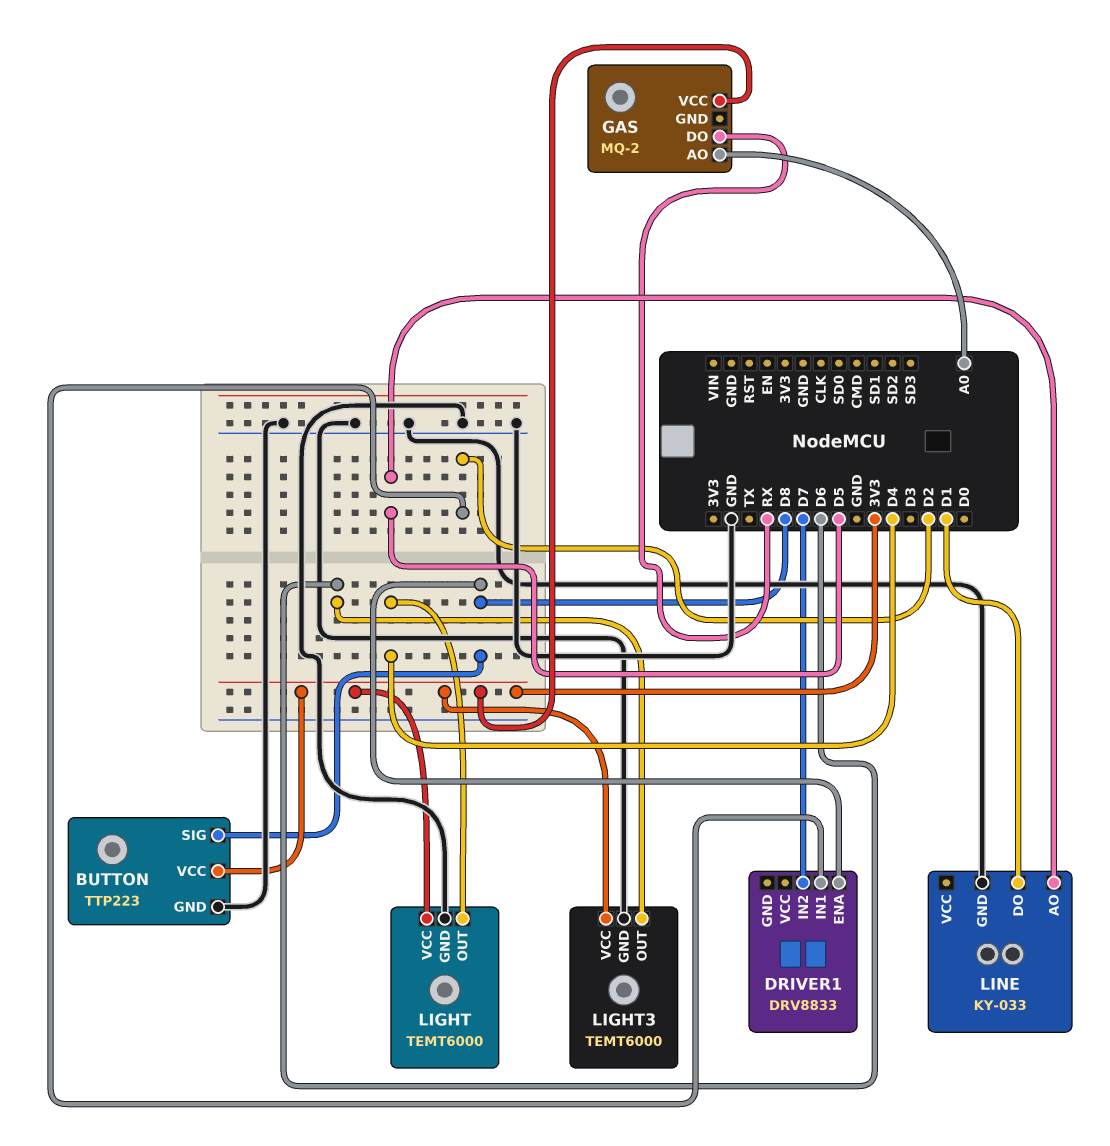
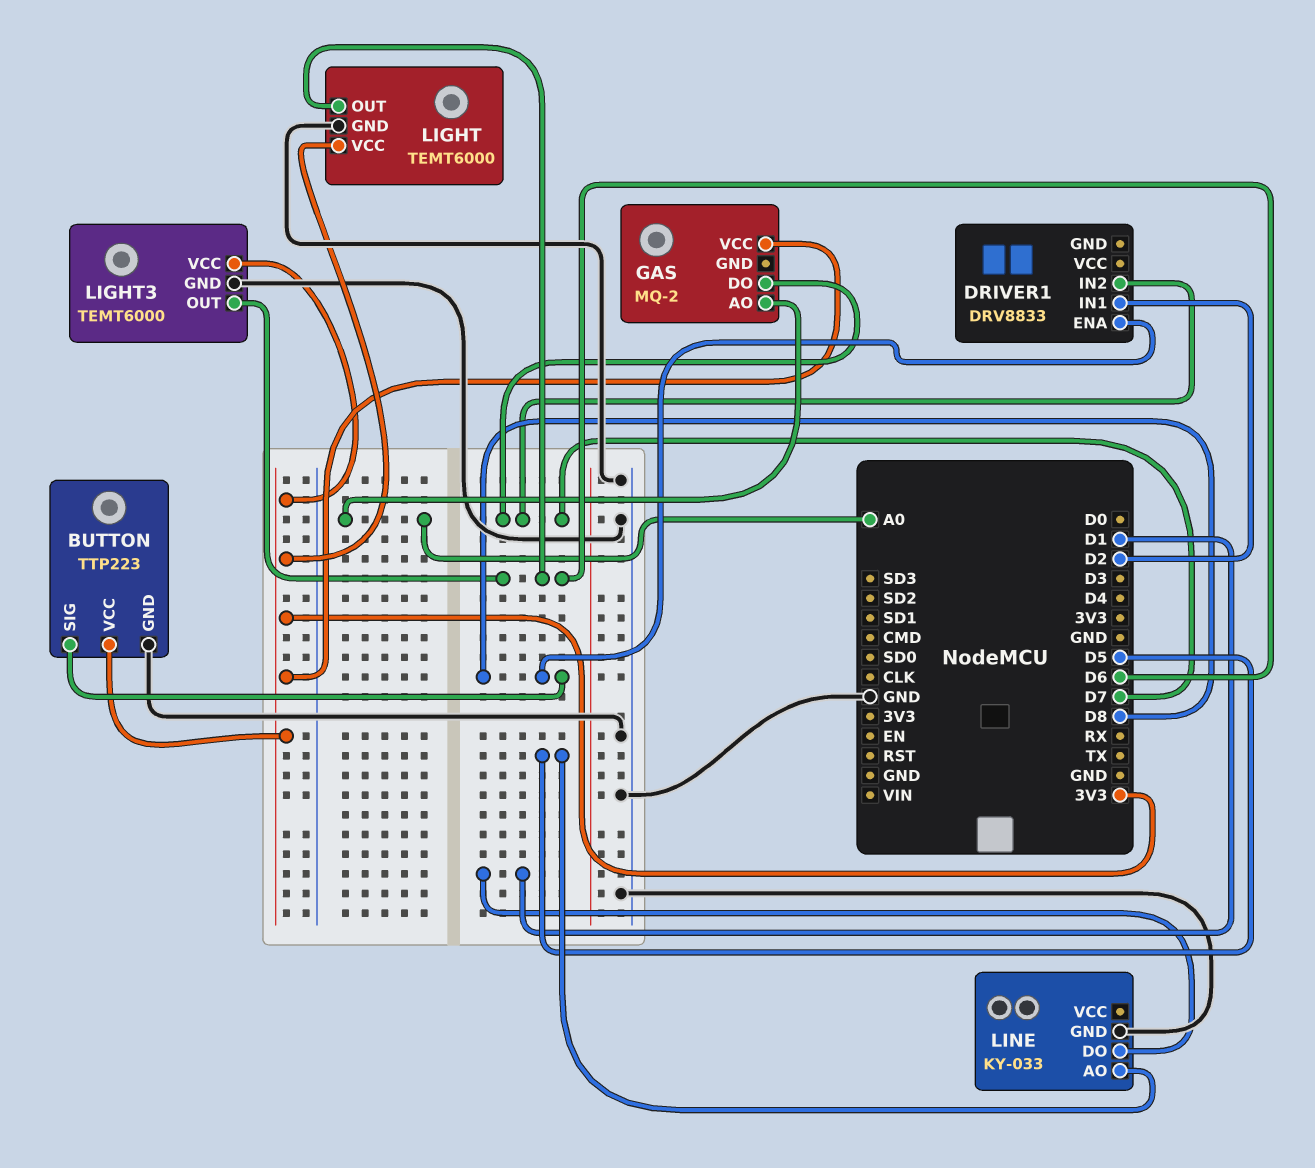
GAS pin DO: RX -> D7
LIGHT pin OUT: D4 -> D6

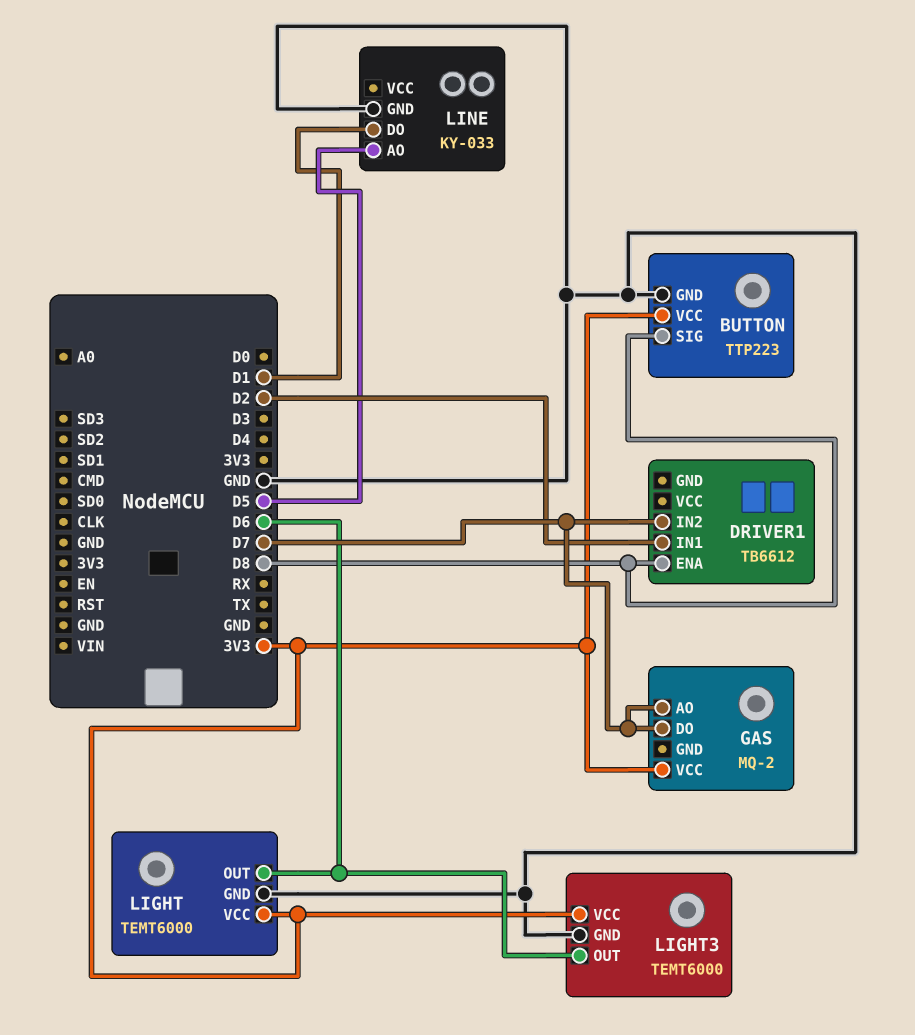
DRIVER1: DRV8833 -> TB6612
GAS pin AO: A0 -> D7

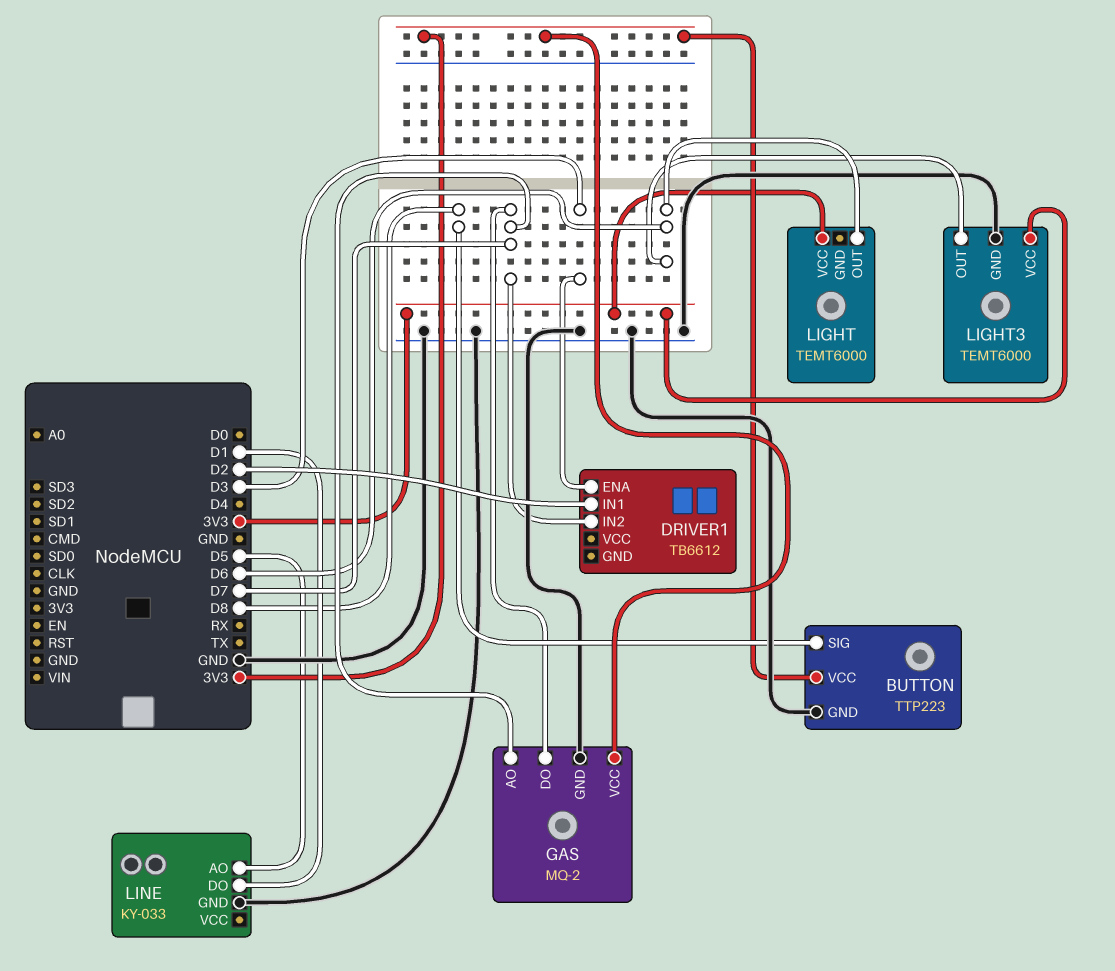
DRIVER1 pin ENA: D8 -> D3
GAS pin GND: none -> GND
LIGHT pin GND: GND -> none

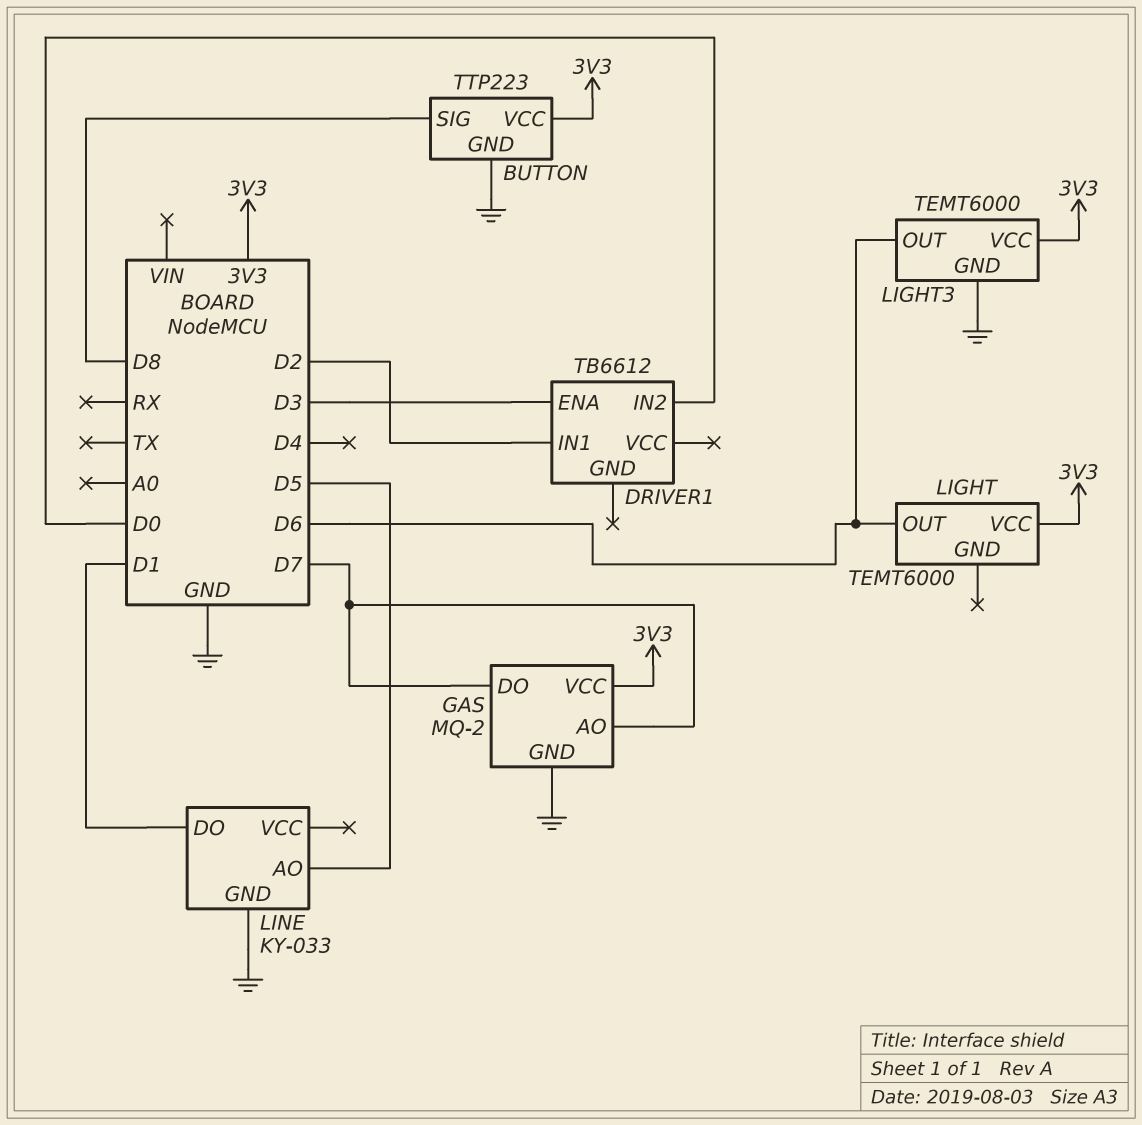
DRIVER1 pin IN2: D7 -> D0

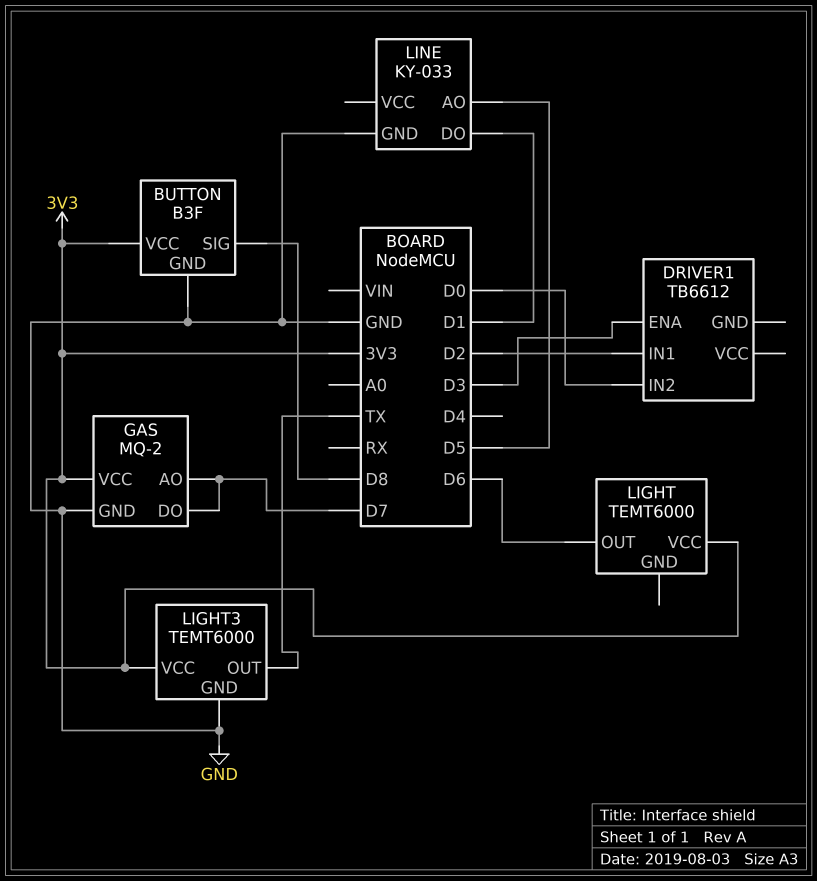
BUTTON: TTP223 -> B3F
LIGHT3 pin OUT: D6 -> TX

